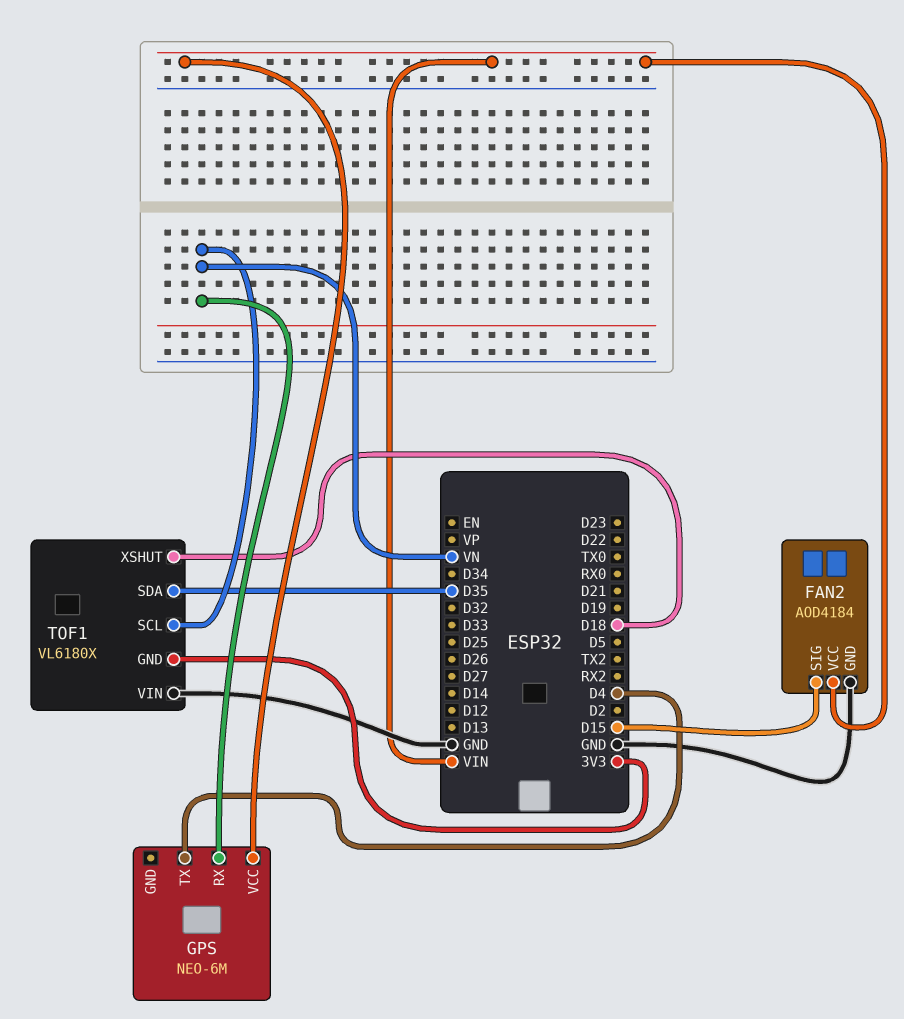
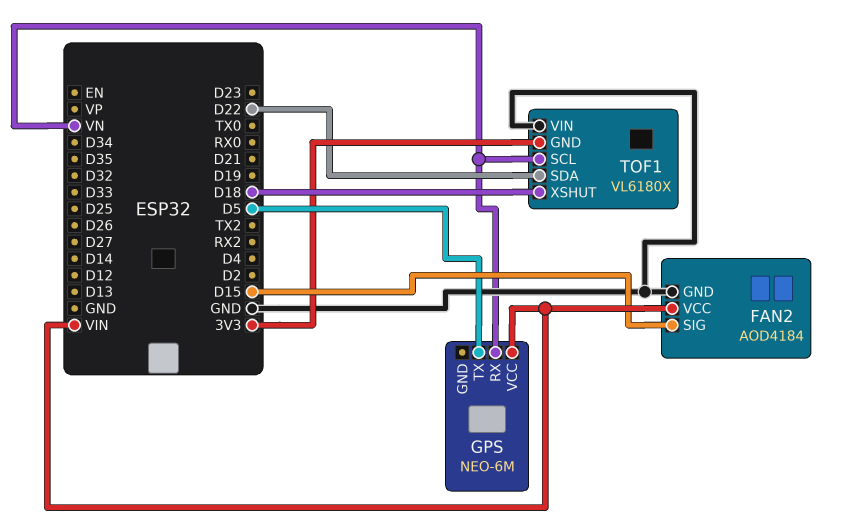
GPS pin TX: D4 -> D5
TOF1 pin SDA: D35 -> D22

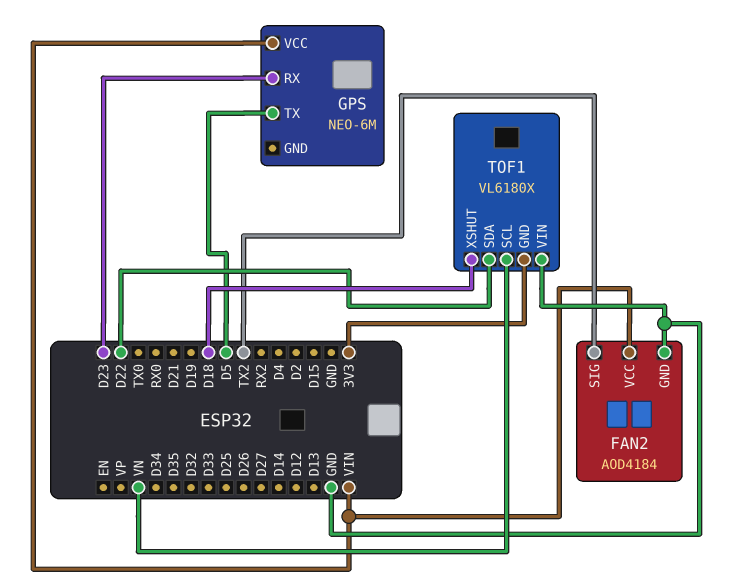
FAN2 pin SIG: D15 -> TX2
GPS pin RX: VN -> D23

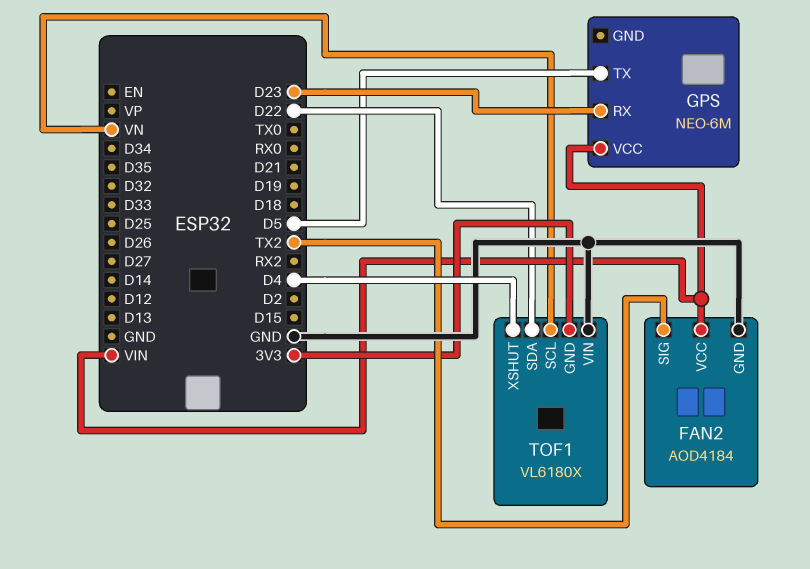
TOF1 pin XSHUT: D18 -> D4

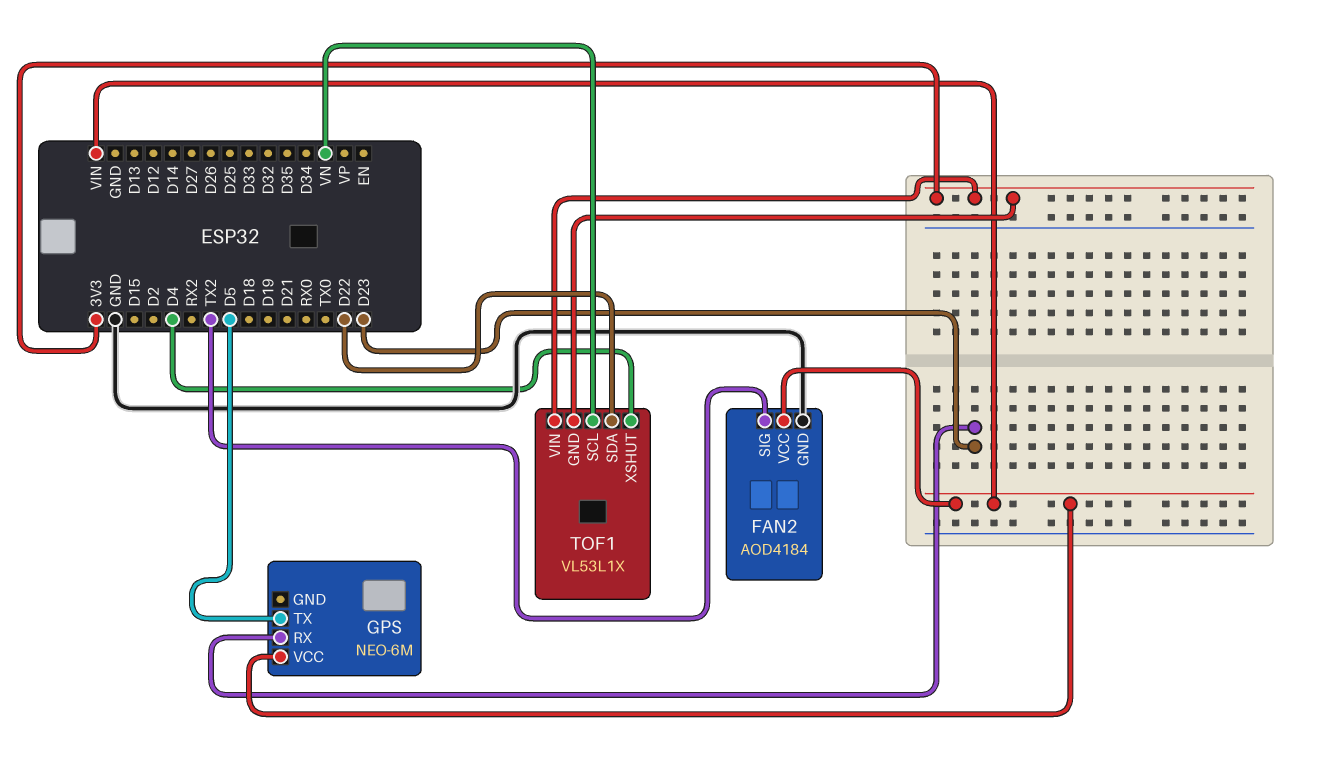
TOF1: VL6180X -> VL53L1X
TOF1 pin VIN: GND -> 3V3

